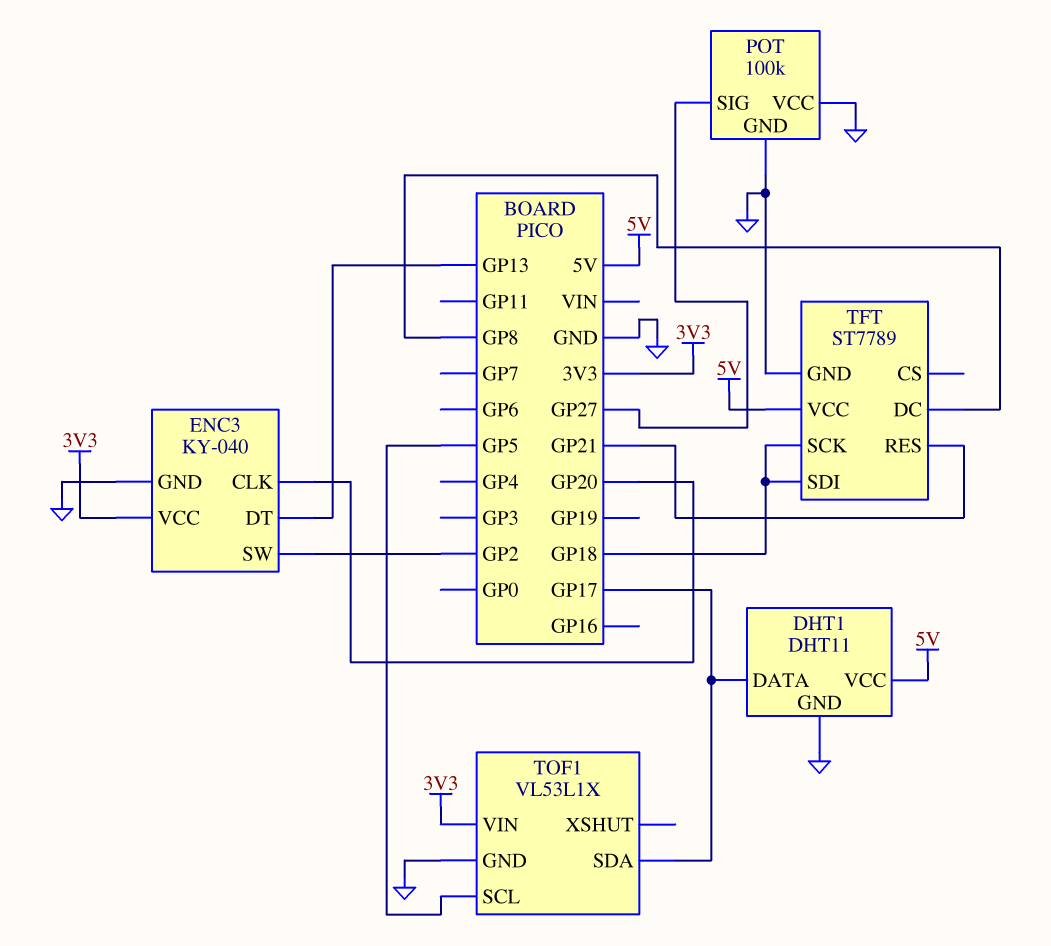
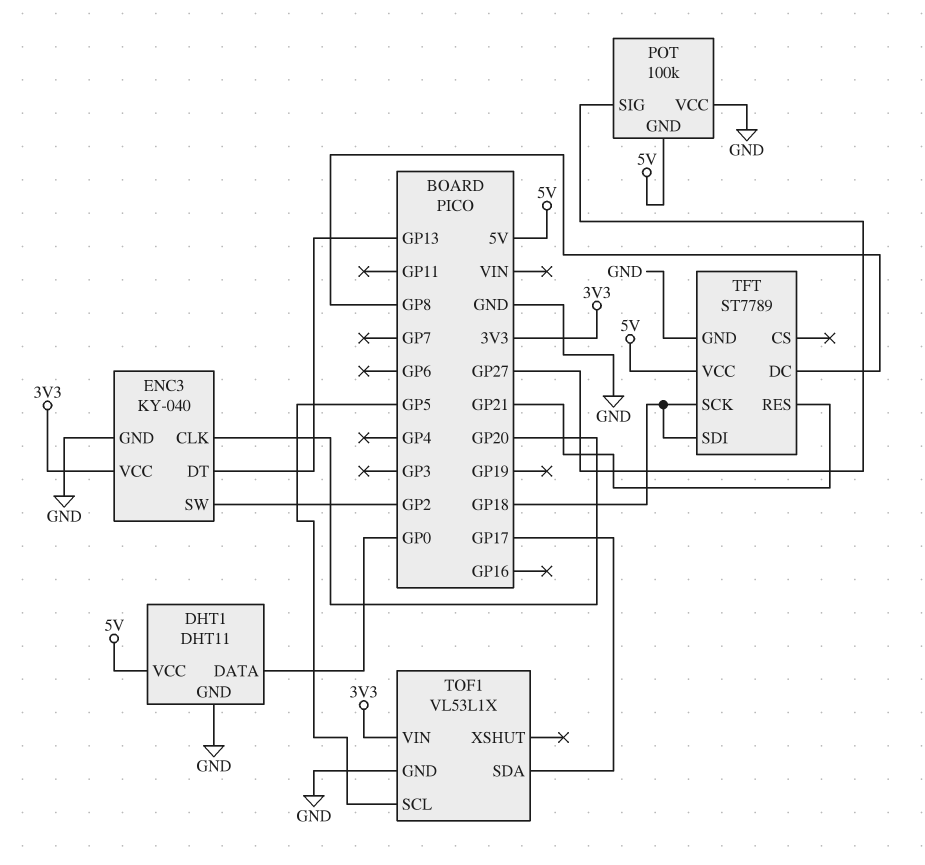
DHT1 pin DATA: GP17 -> GP0
POT pin GND: GND -> 5V

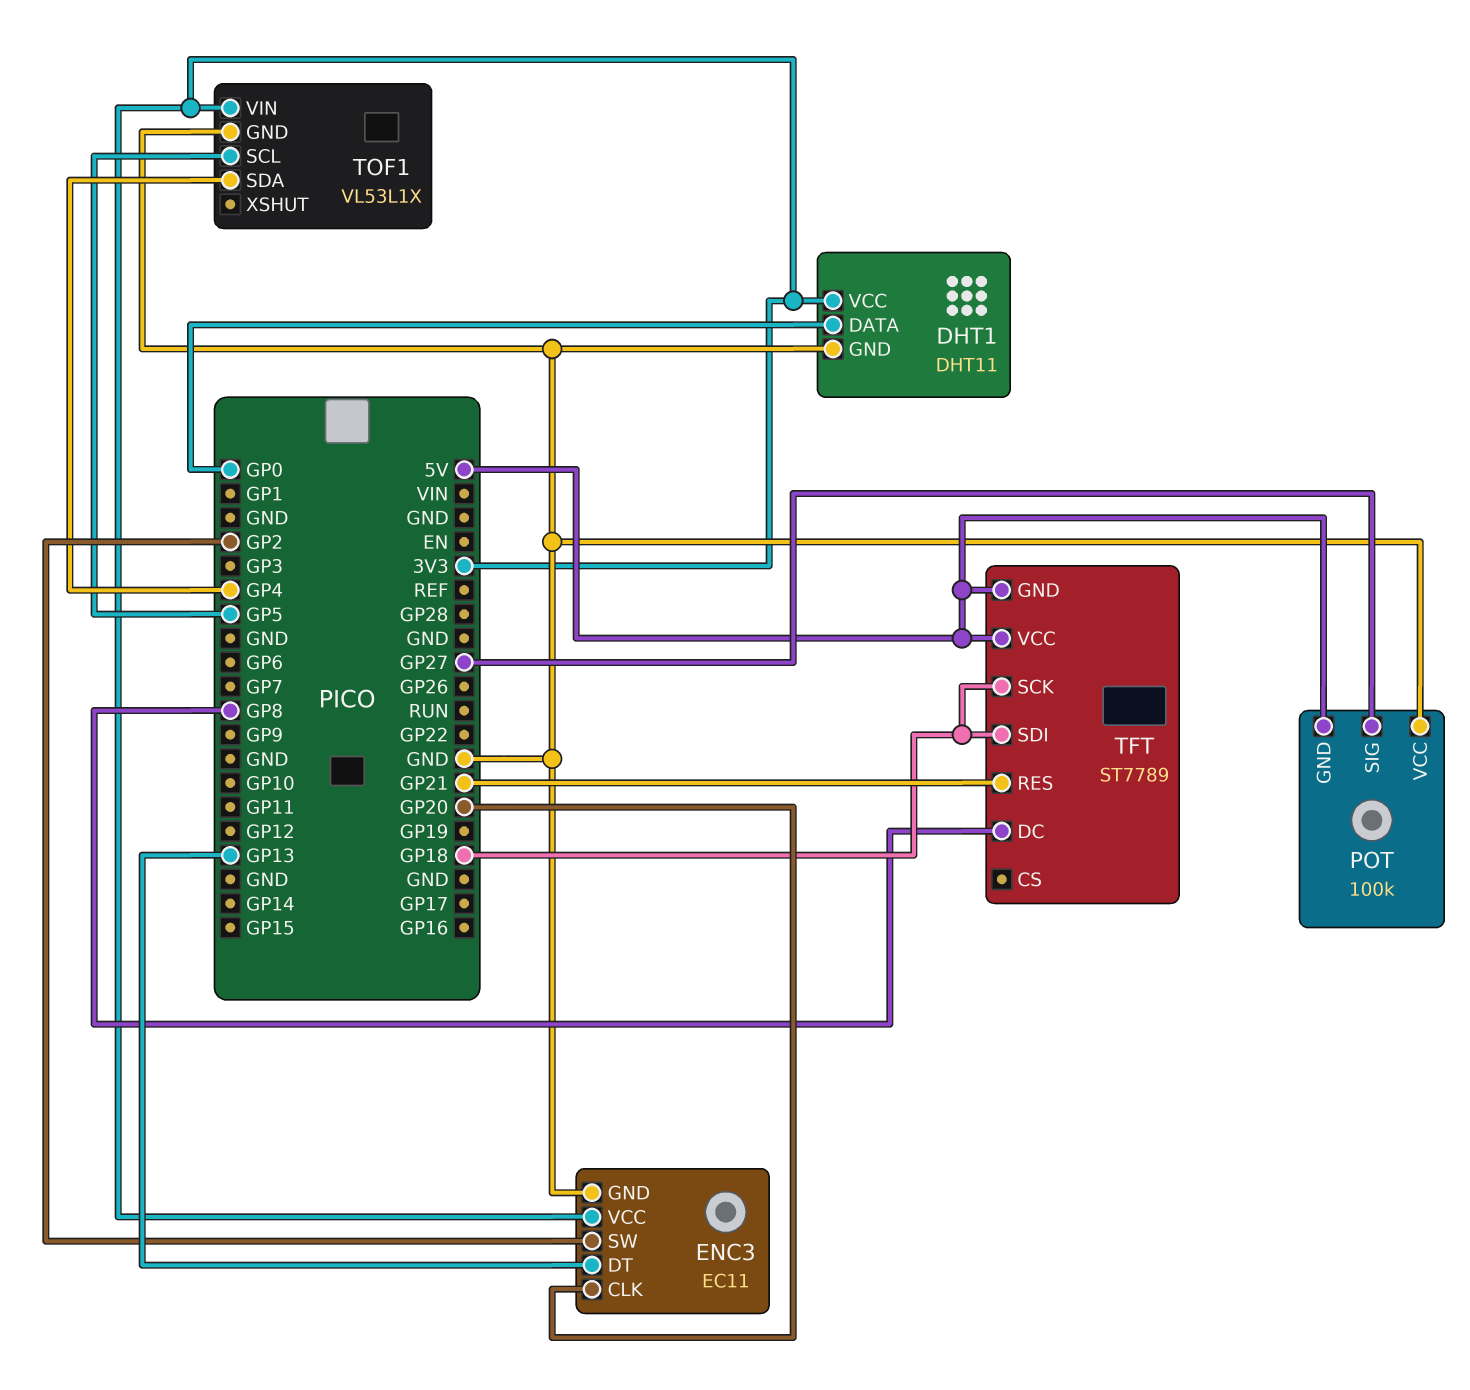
DHT1 pin VCC: 5V -> 3V3
ENC3: KY-040 -> EC11
TFT pin GND: GND -> 5V
TOF1 pin SDA: GP17 -> GP4

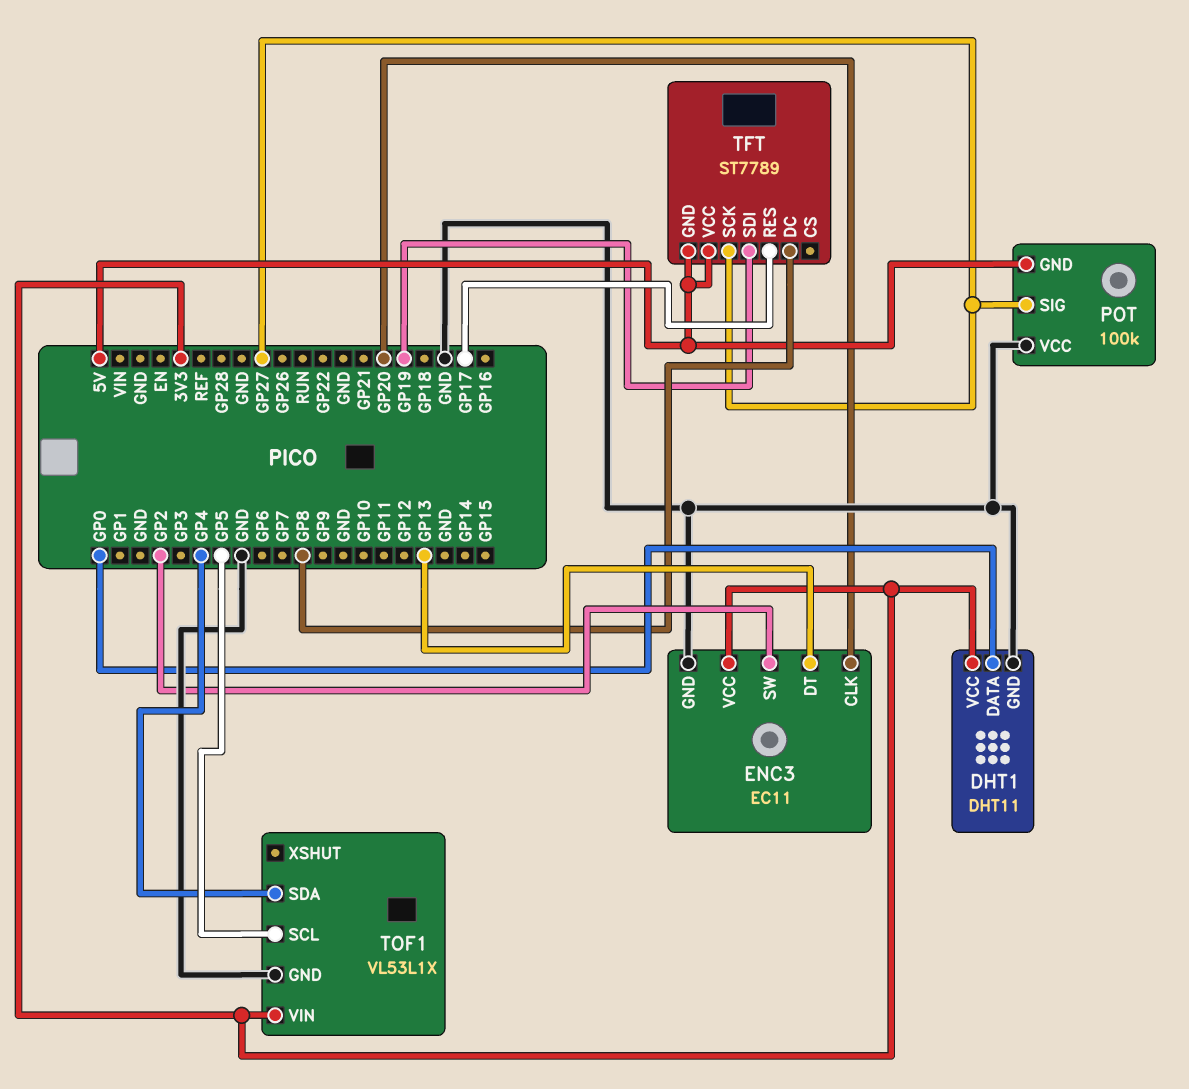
TFT pin RES: GP21 -> GP17
TFT pin SCK: GP18 -> GP27
TFT pin SDI: GP18 -> GP19

